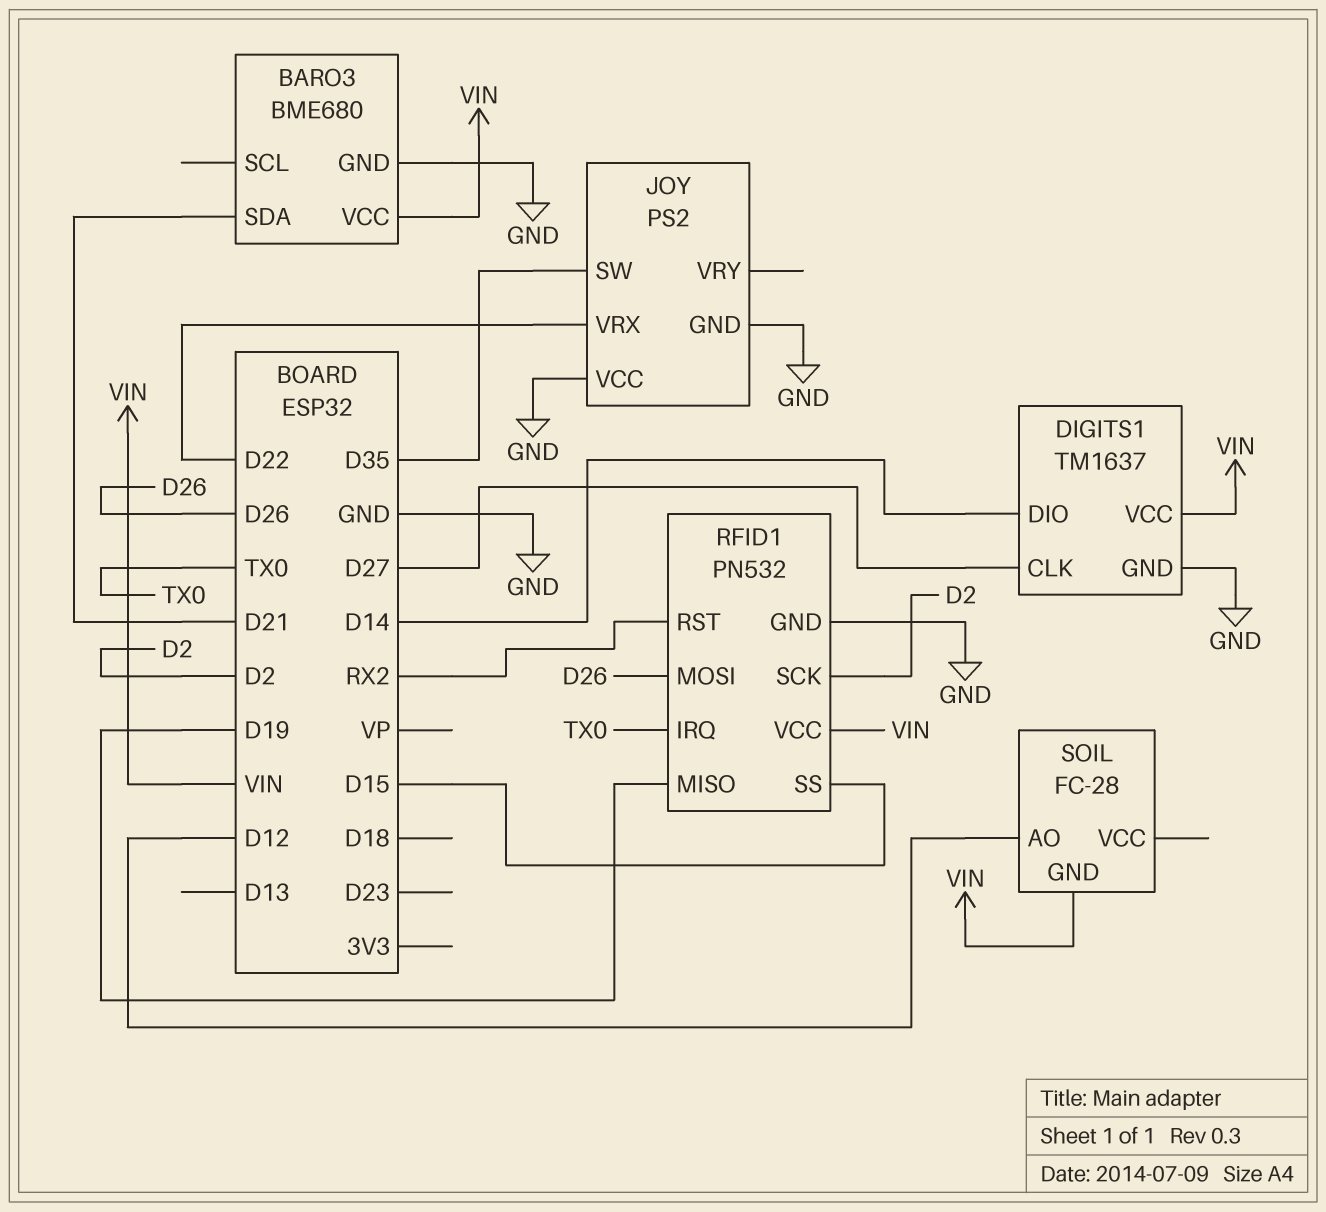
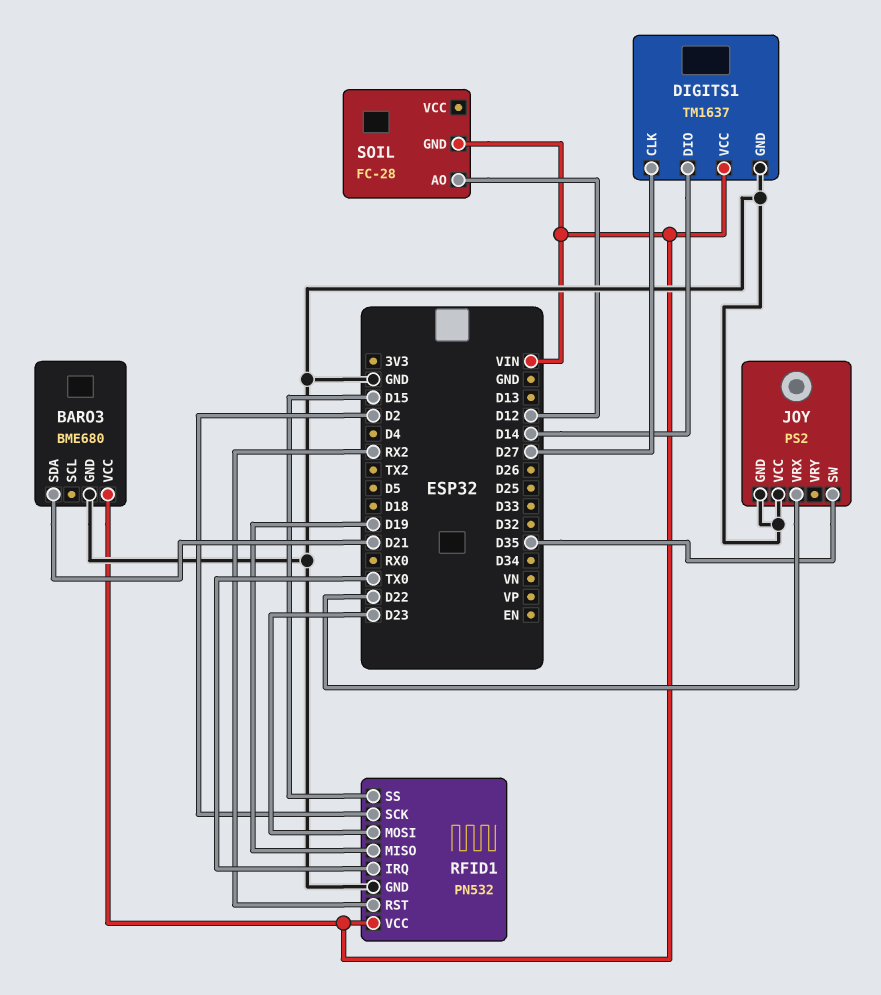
RFID1 pin MOSI: D26 -> D23

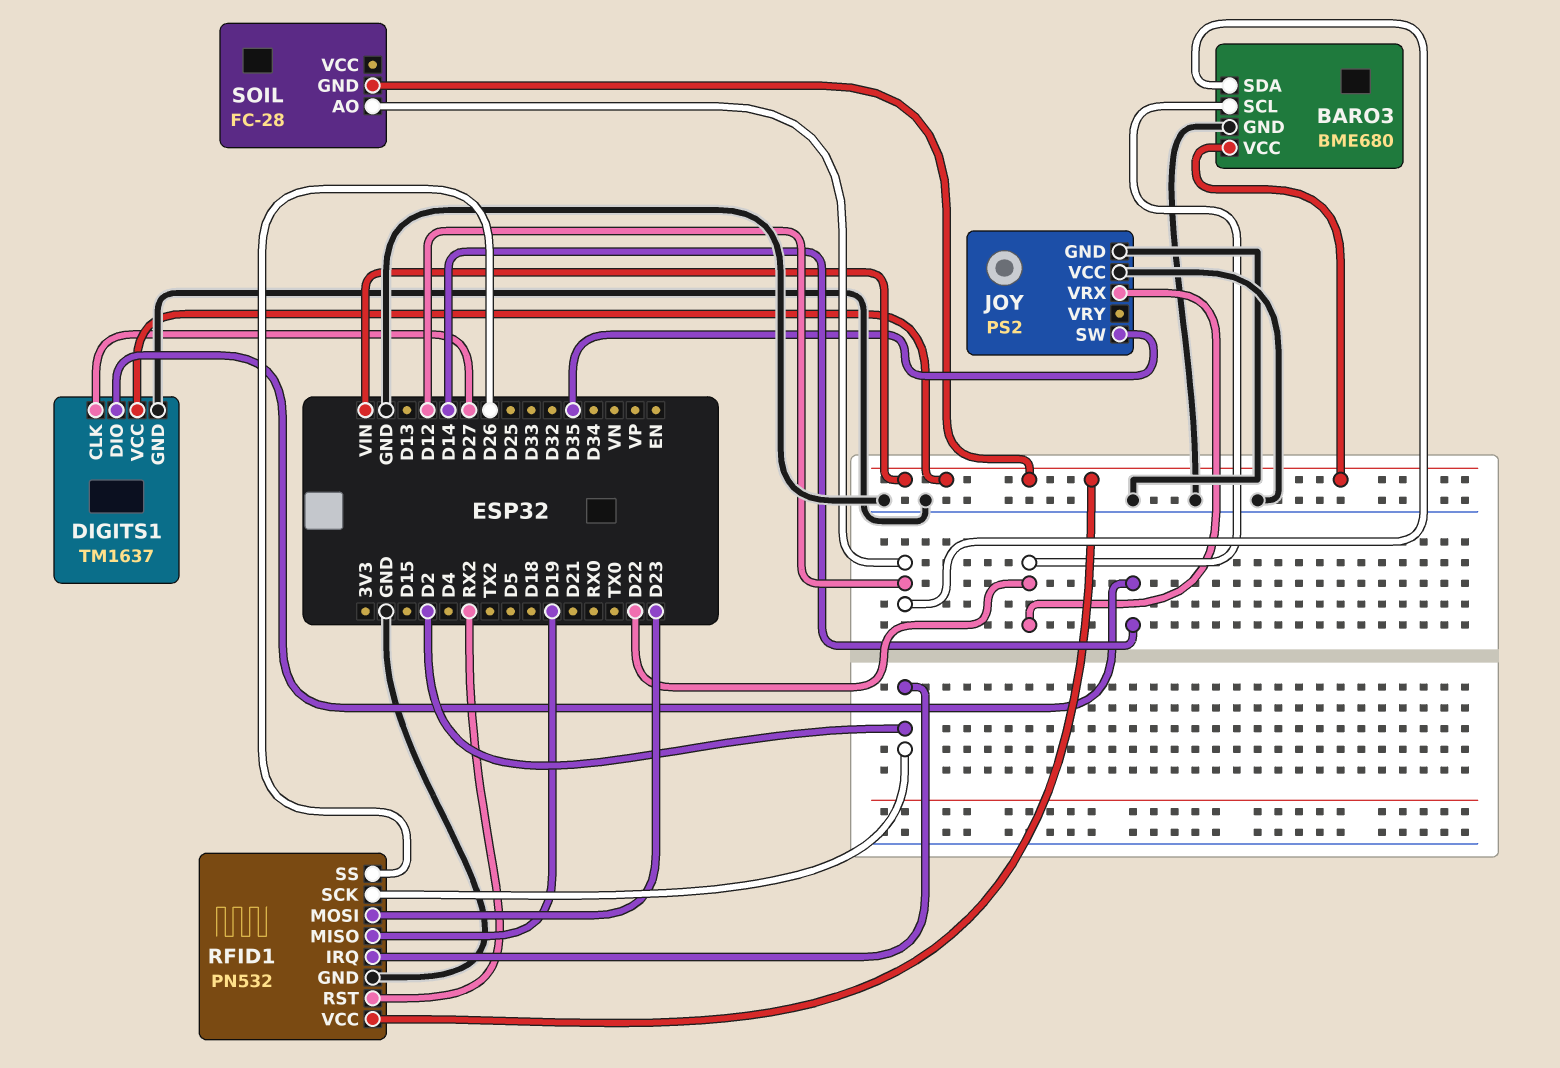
BARO3 pin SCL: none -> D22
BARO3 pin SDA: D21 -> D12
RFID1 pin IRQ: TX0 -> D2
RFID1 pin SS: D15 -> D26

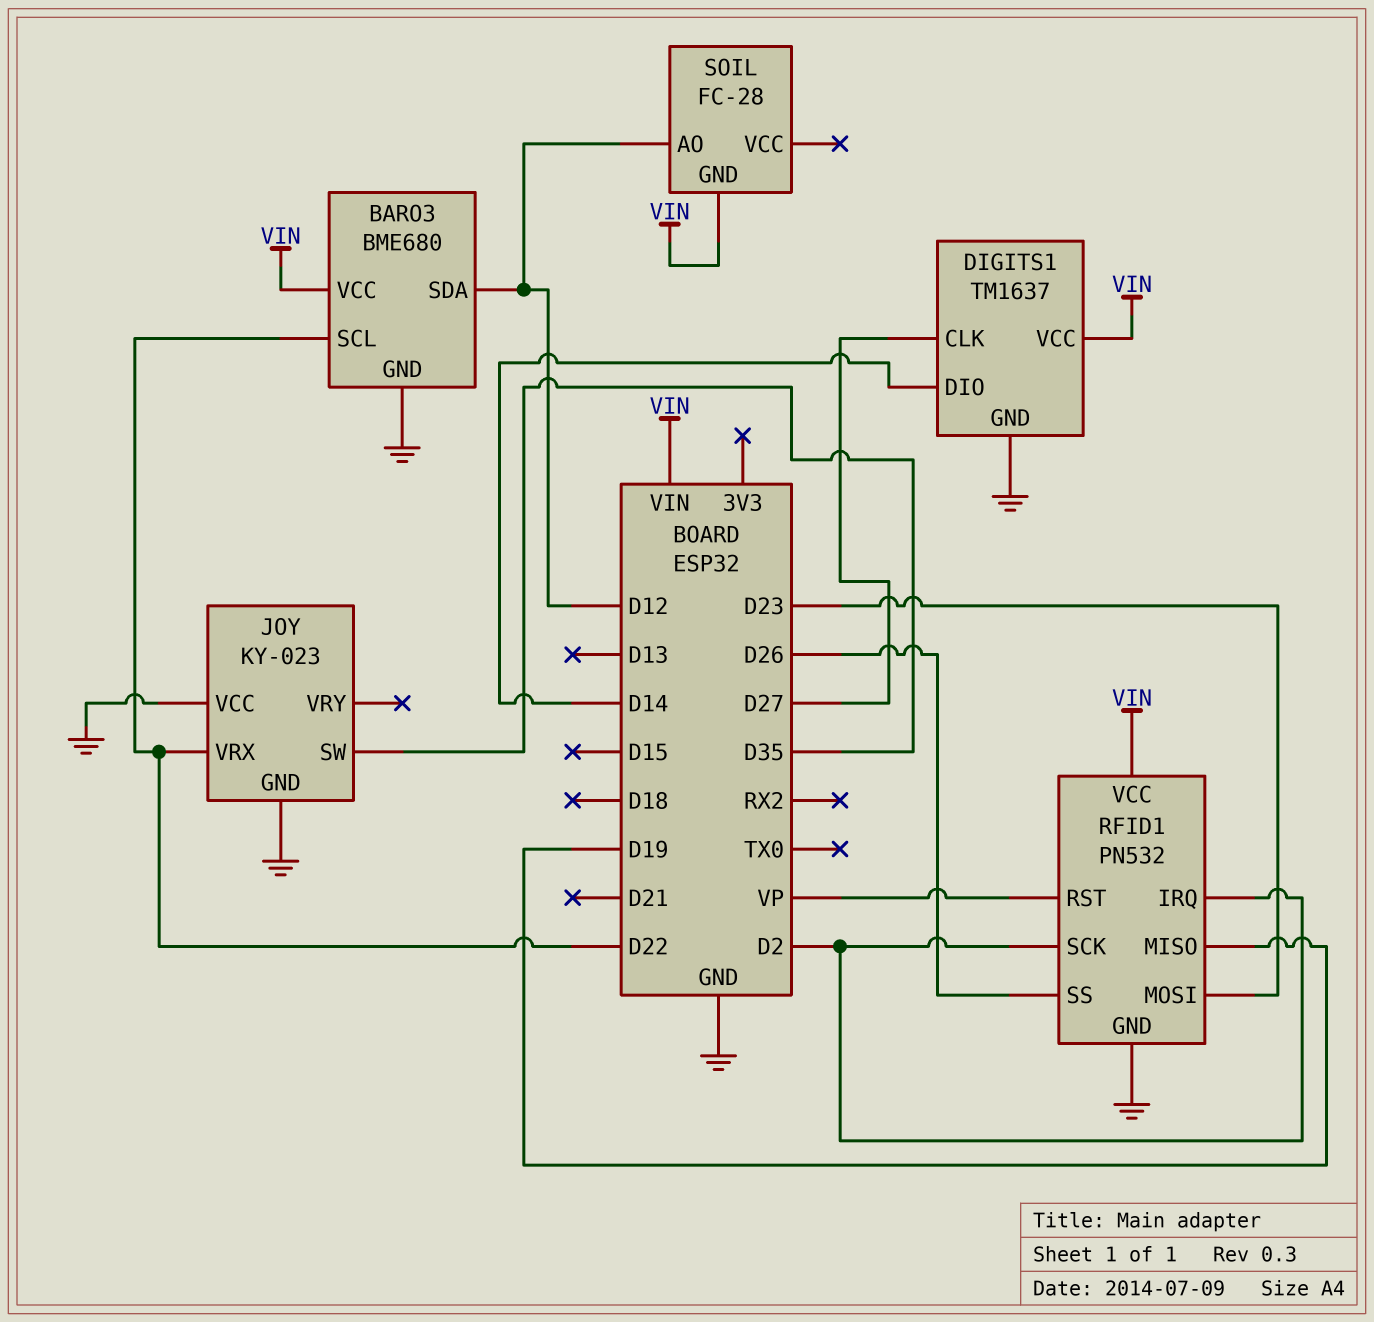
JOY: PS2 -> KY-023
RFID1 pin RST: RX2 -> VP

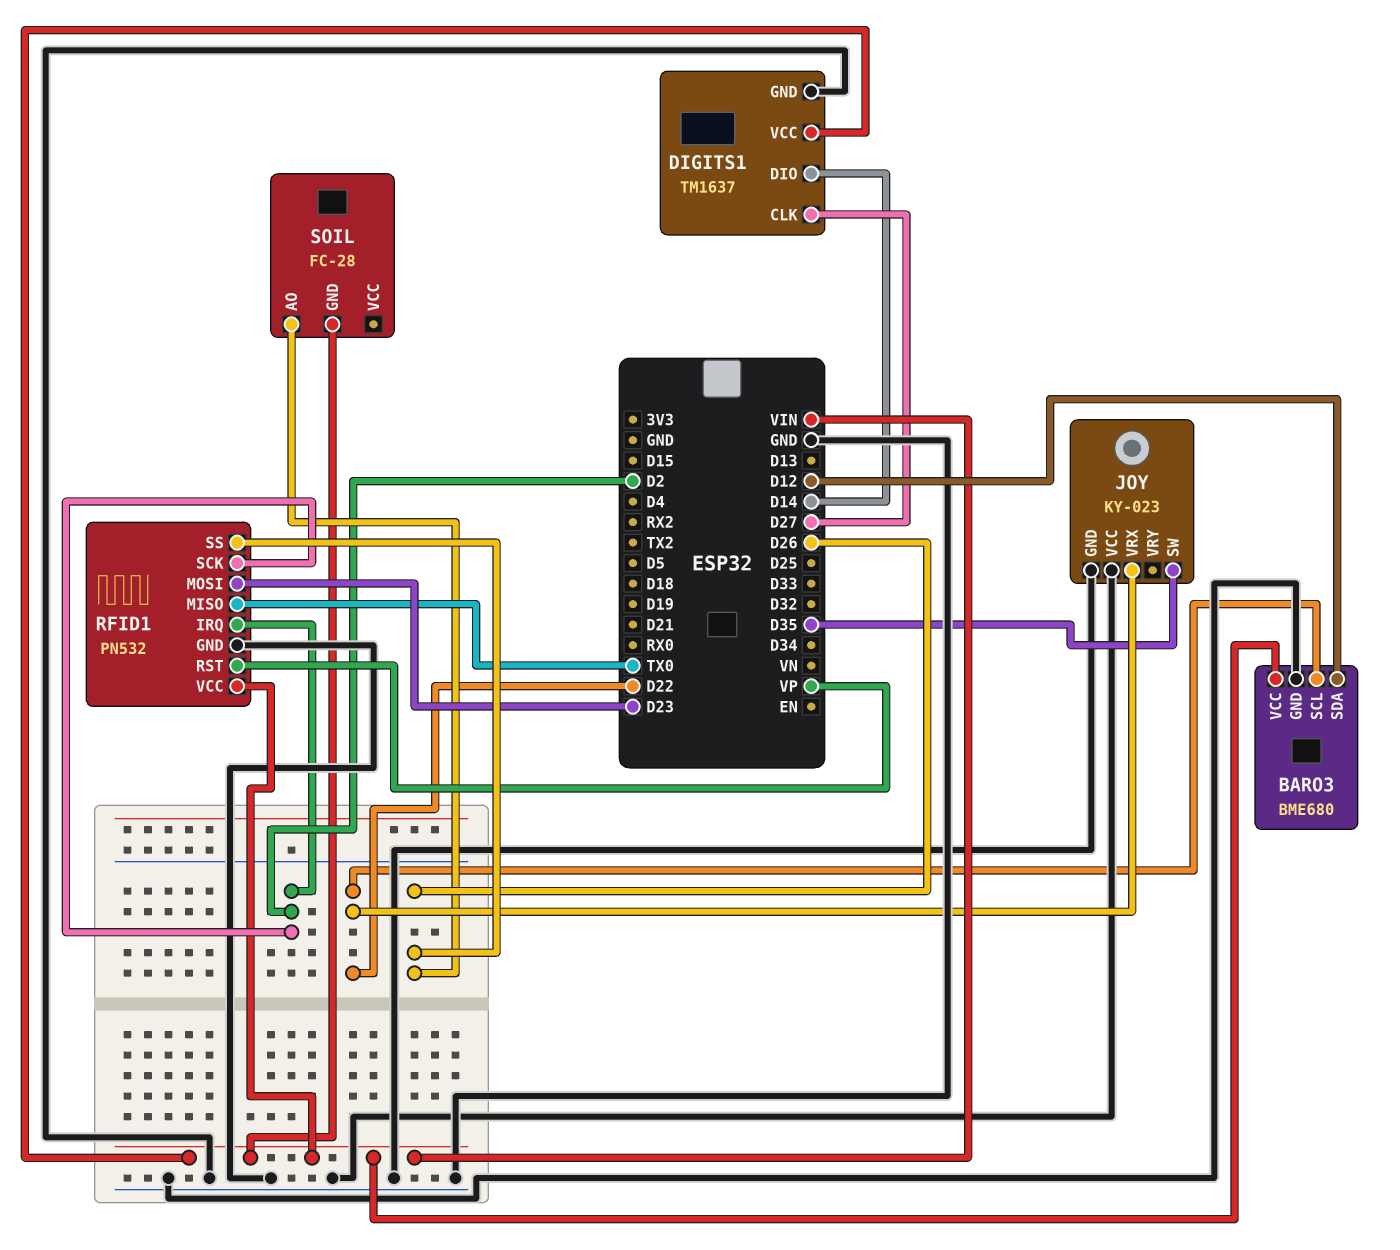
RFID1 pin MISO: D19 -> TX0
SOIL pin AO: D12 -> D26

